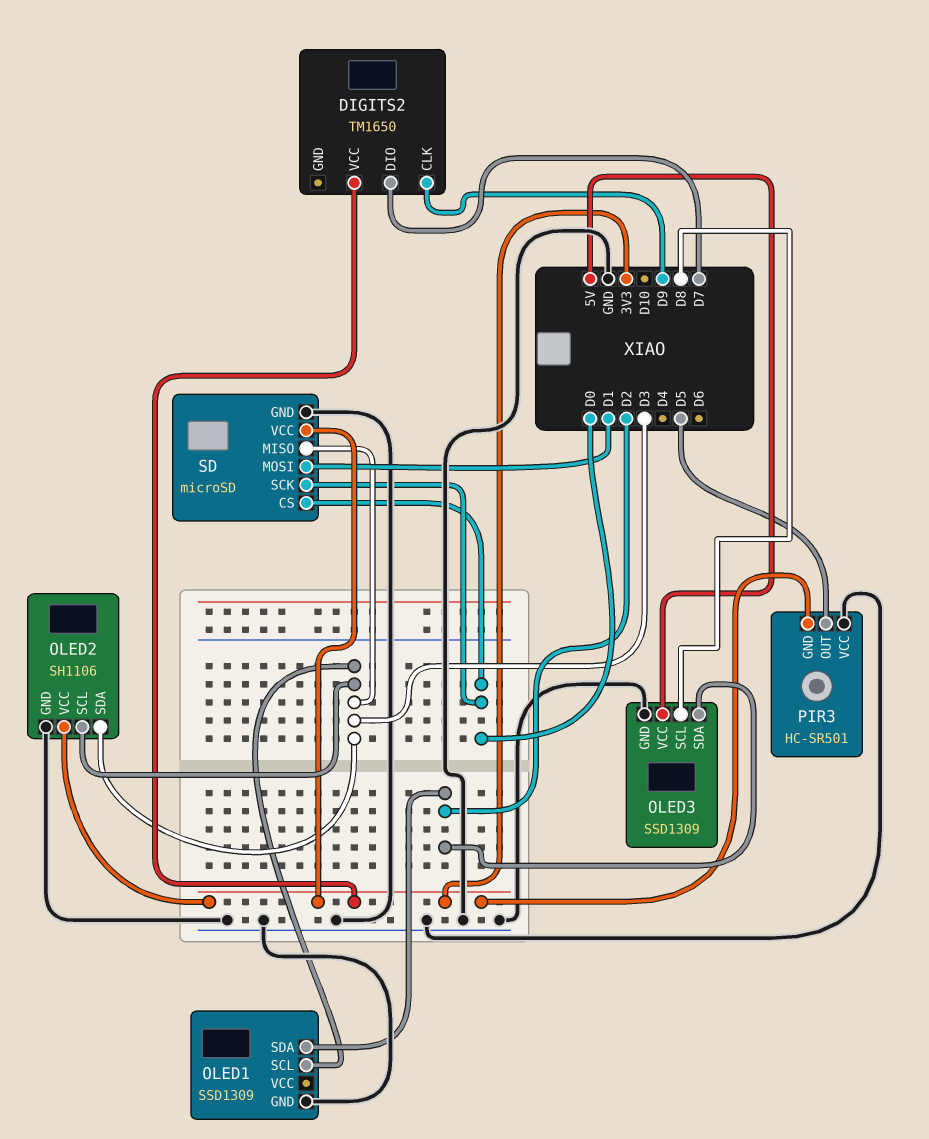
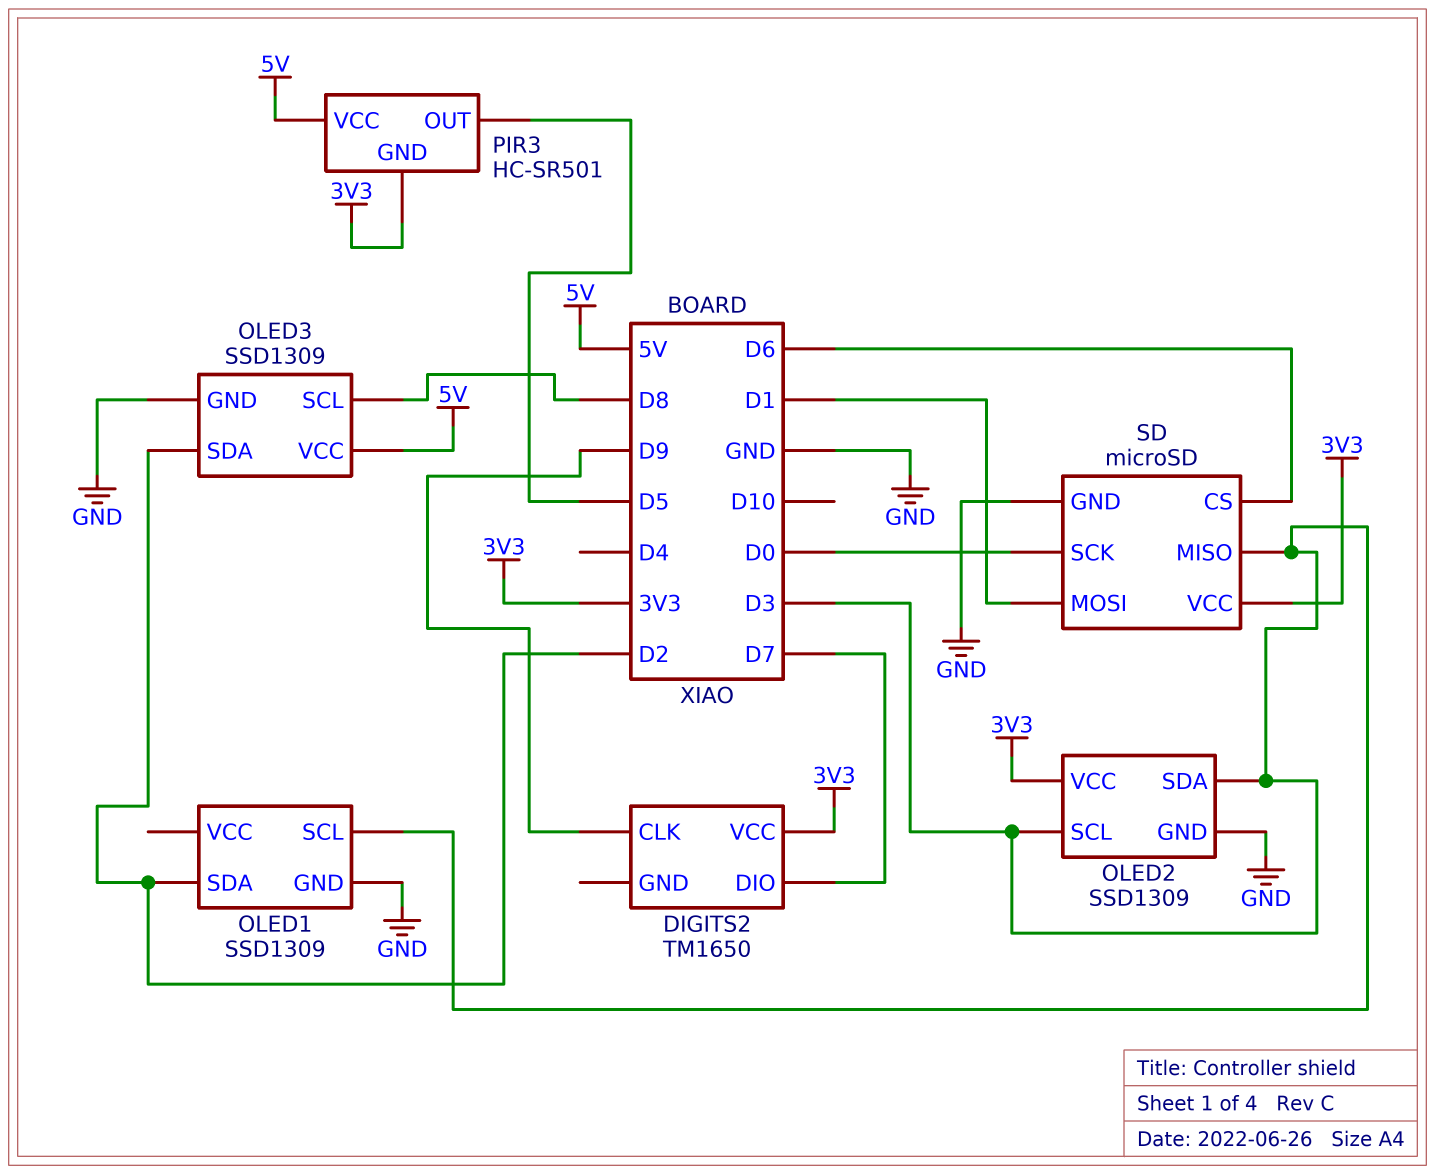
OLED2: SH1106 -> SSD1309
PIR3 pin VCC: GND -> 5V
SD pin CS: D0 -> D6

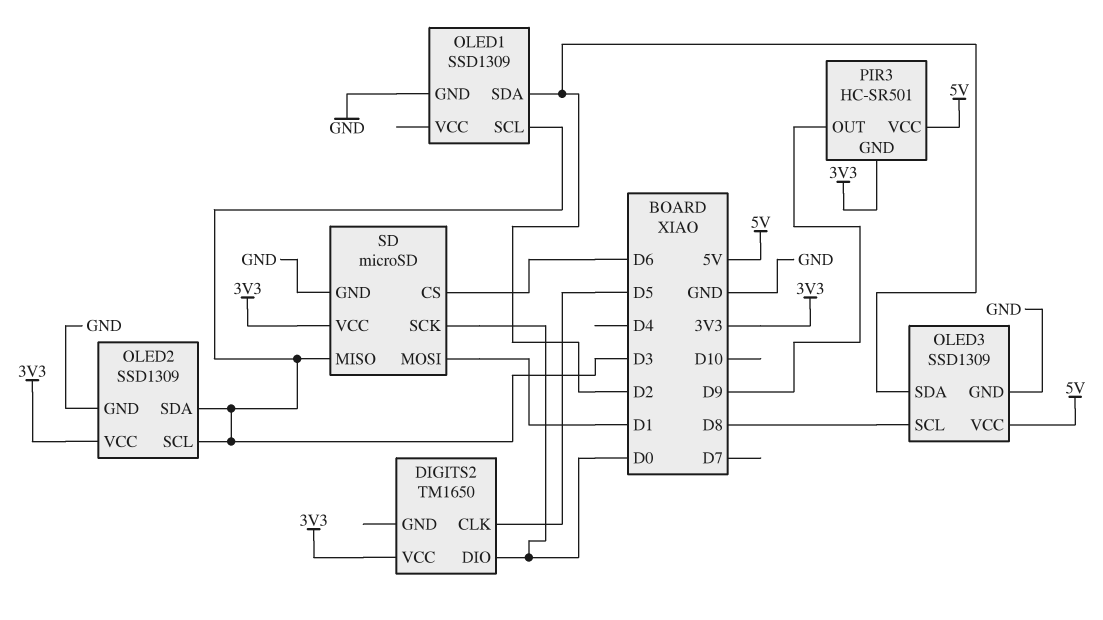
DIGITS2 pin CLK: D9 -> D5
DIGITS2 pin DIO: D7 -> D0
PIR3 pin OUT: D5 -> D9

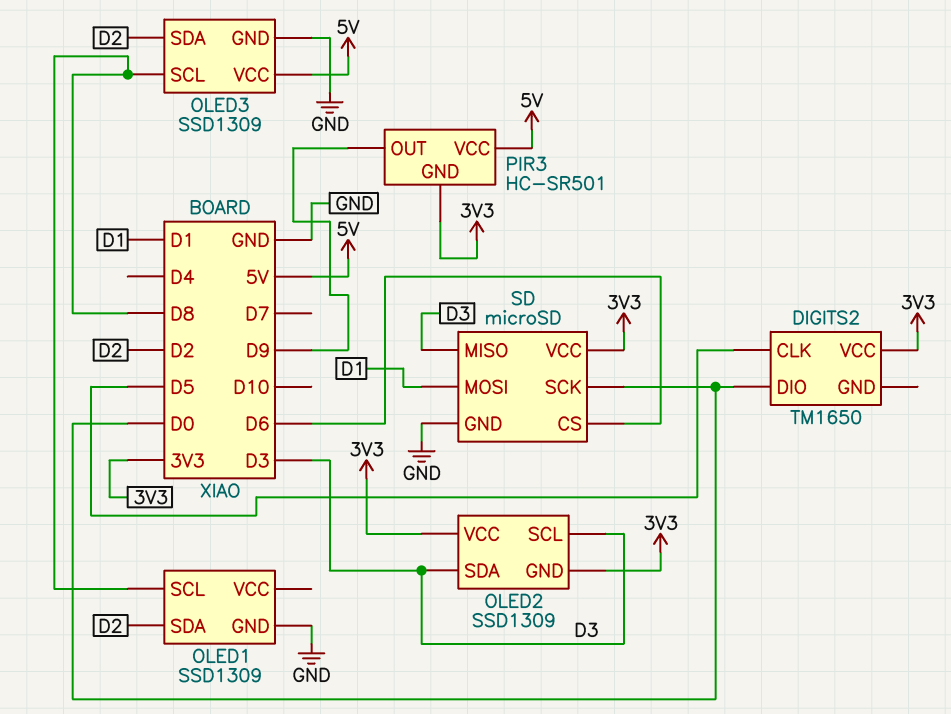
OLED1 pin SCL: D3 -> D8
OLED2 pin GND: GND -> 3V3

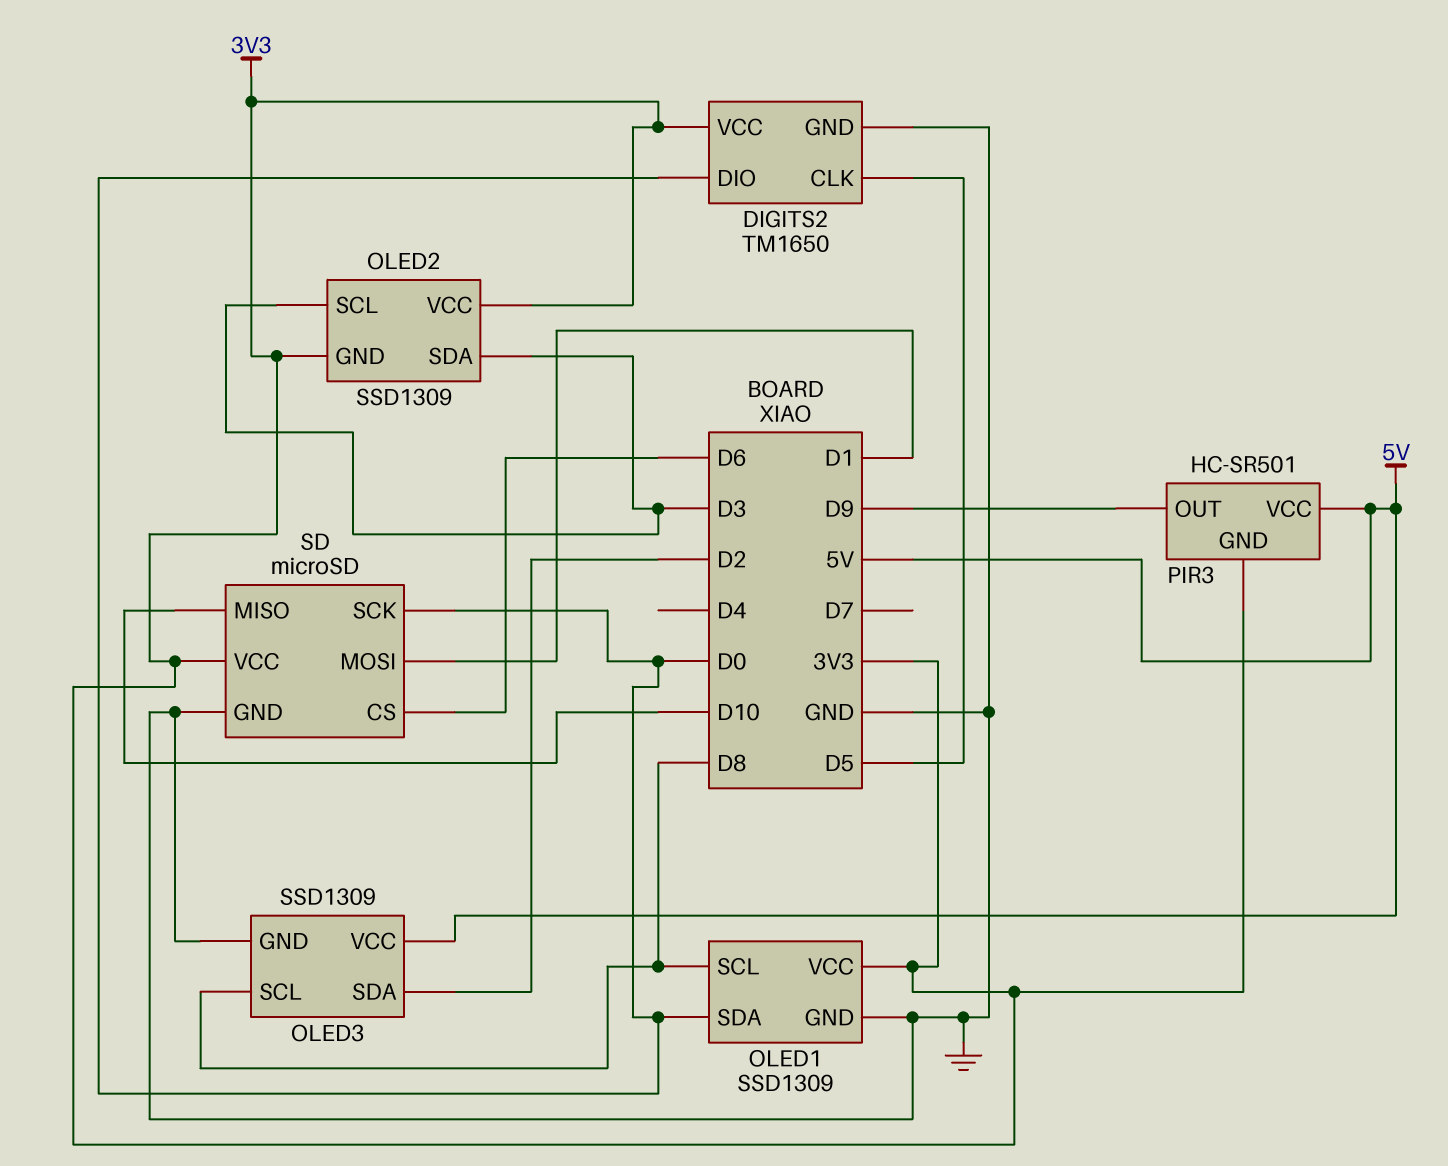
DIGITS2 pin GND: none -> GND
OLED1 pin SDA: D2 -> D0
OLED1 pin VCC: none -> 3V3
SD pin MISO: D3 -> D10

